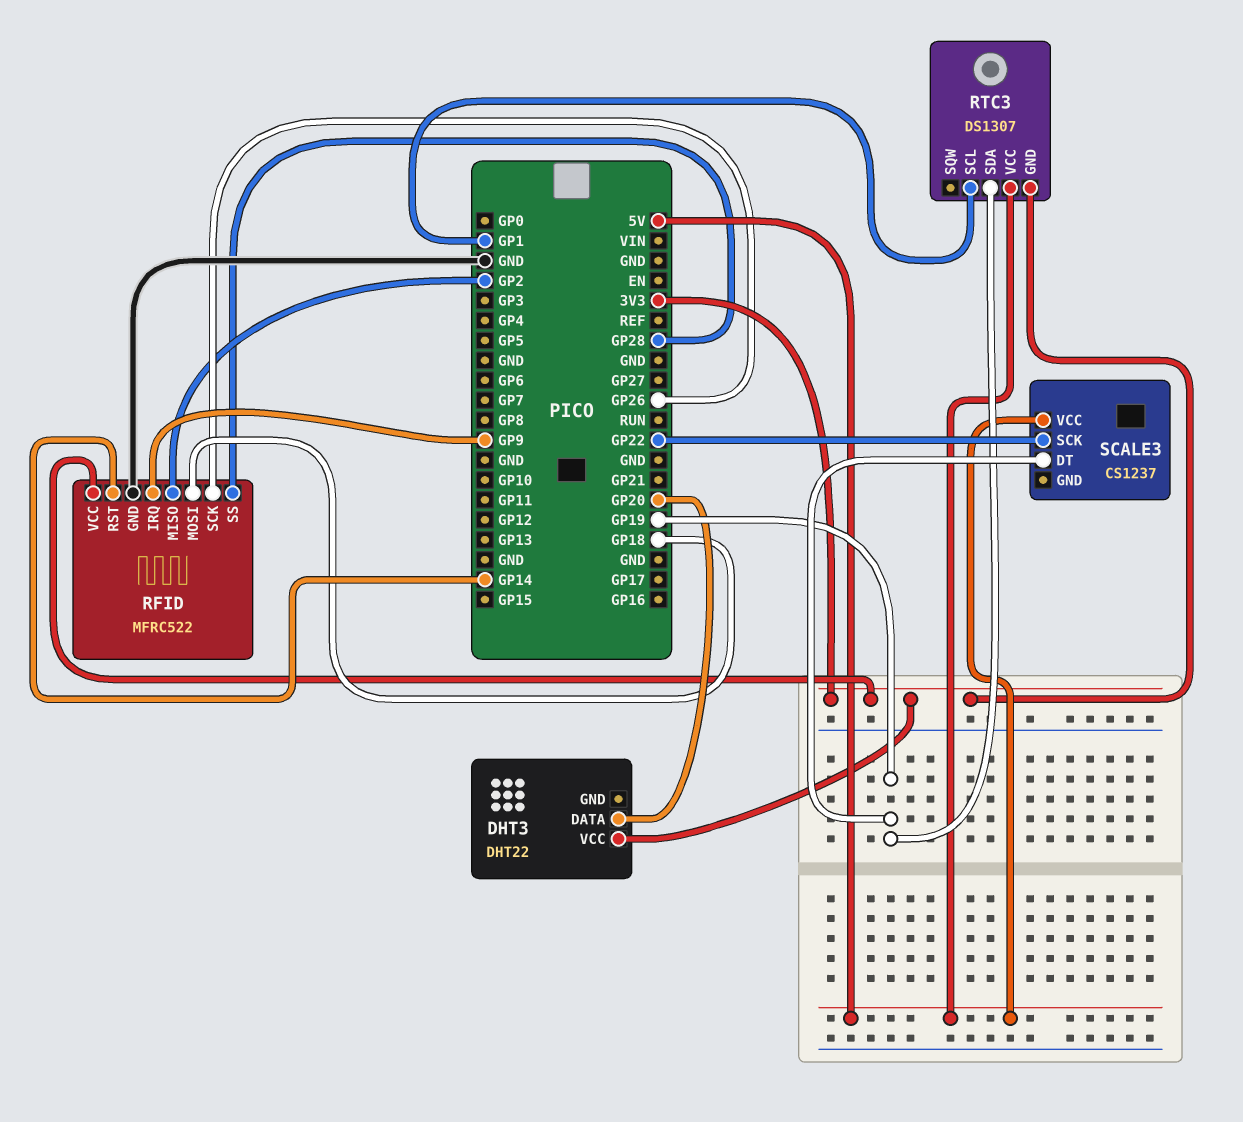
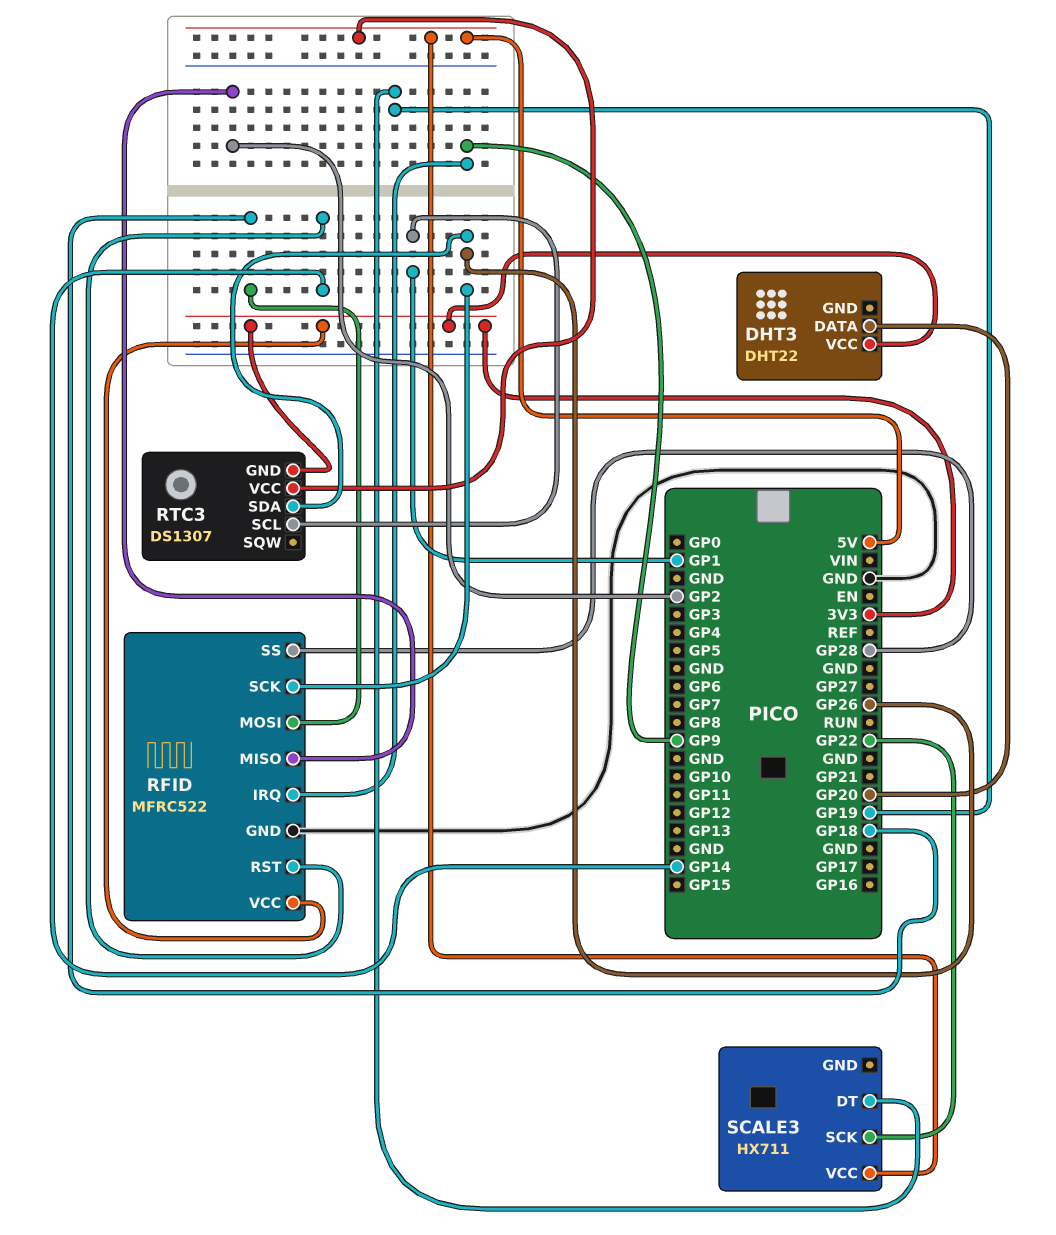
RTC3 pin SDA: GP19 -> GP26
SCALE3: CS1237 -> HX711

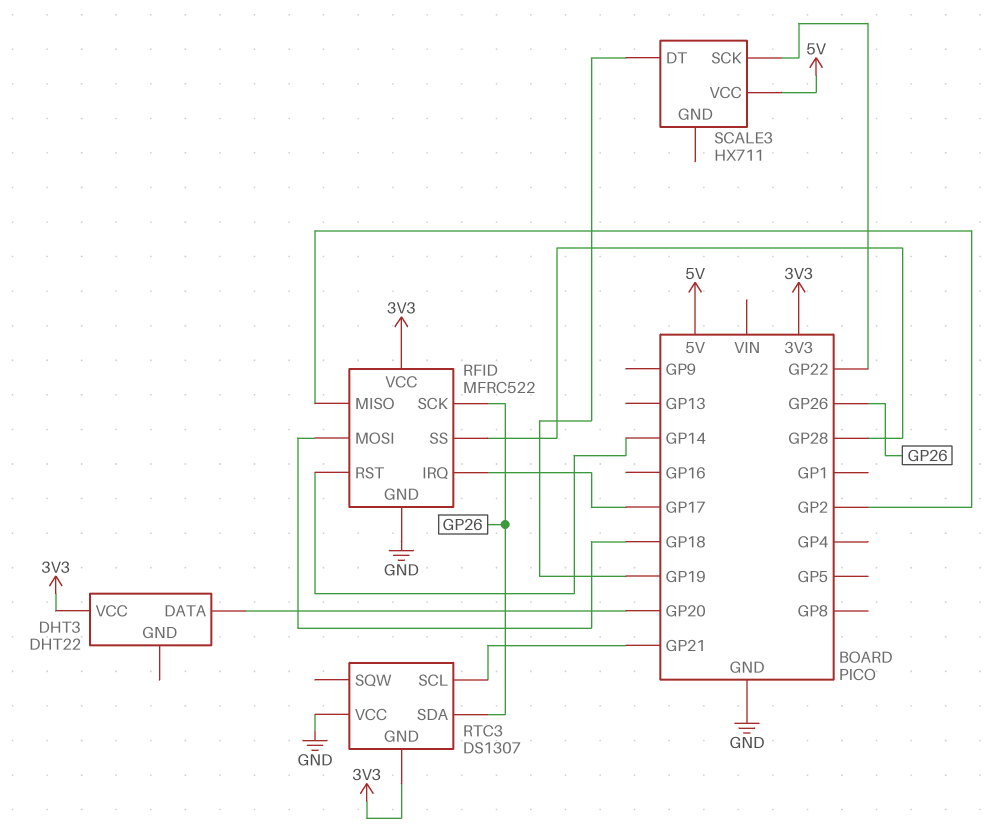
RFID pin IRQ: GP9 -> GP17
RTC3 pin SCL: GP1 -> GP21
RTC3 pin VCC: 5V -> GND

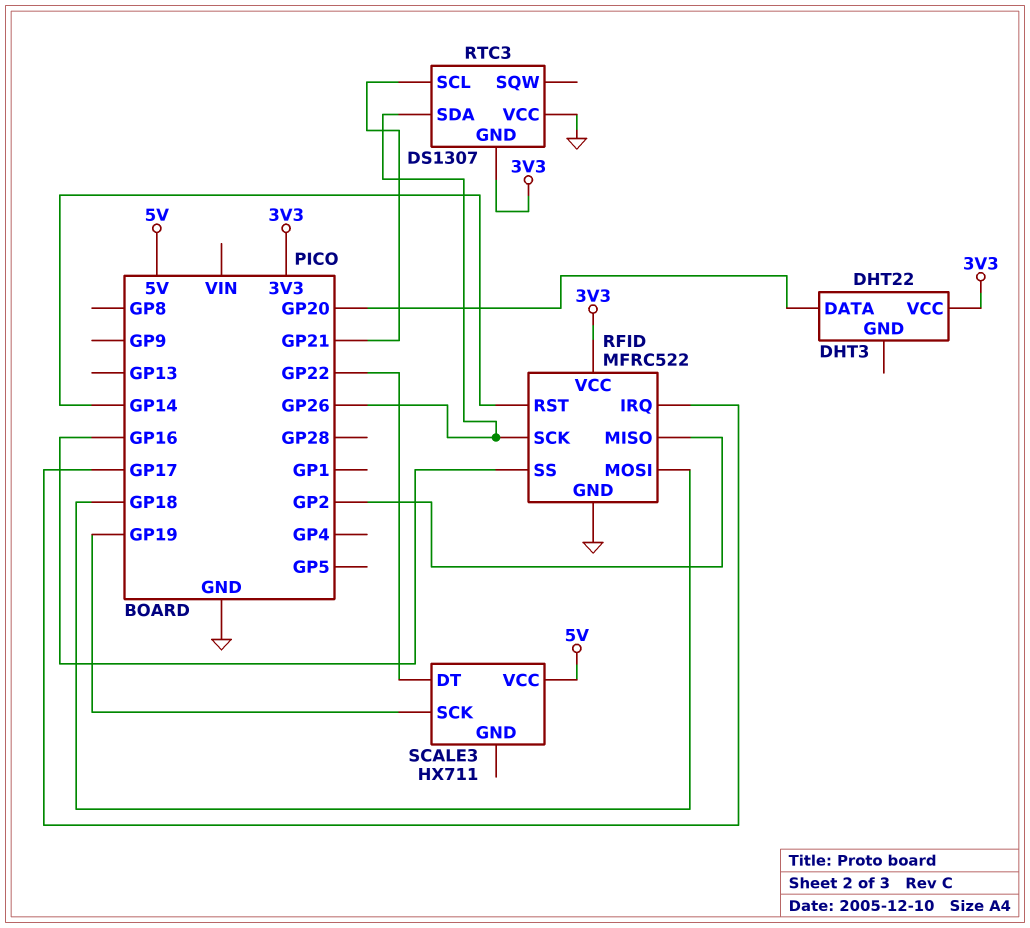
RFID pin SS: GP28 -> GP16
SCALE3 pin DT: GP19 -> GP22
SCALE3 pin SCK: GP22 -> GP19

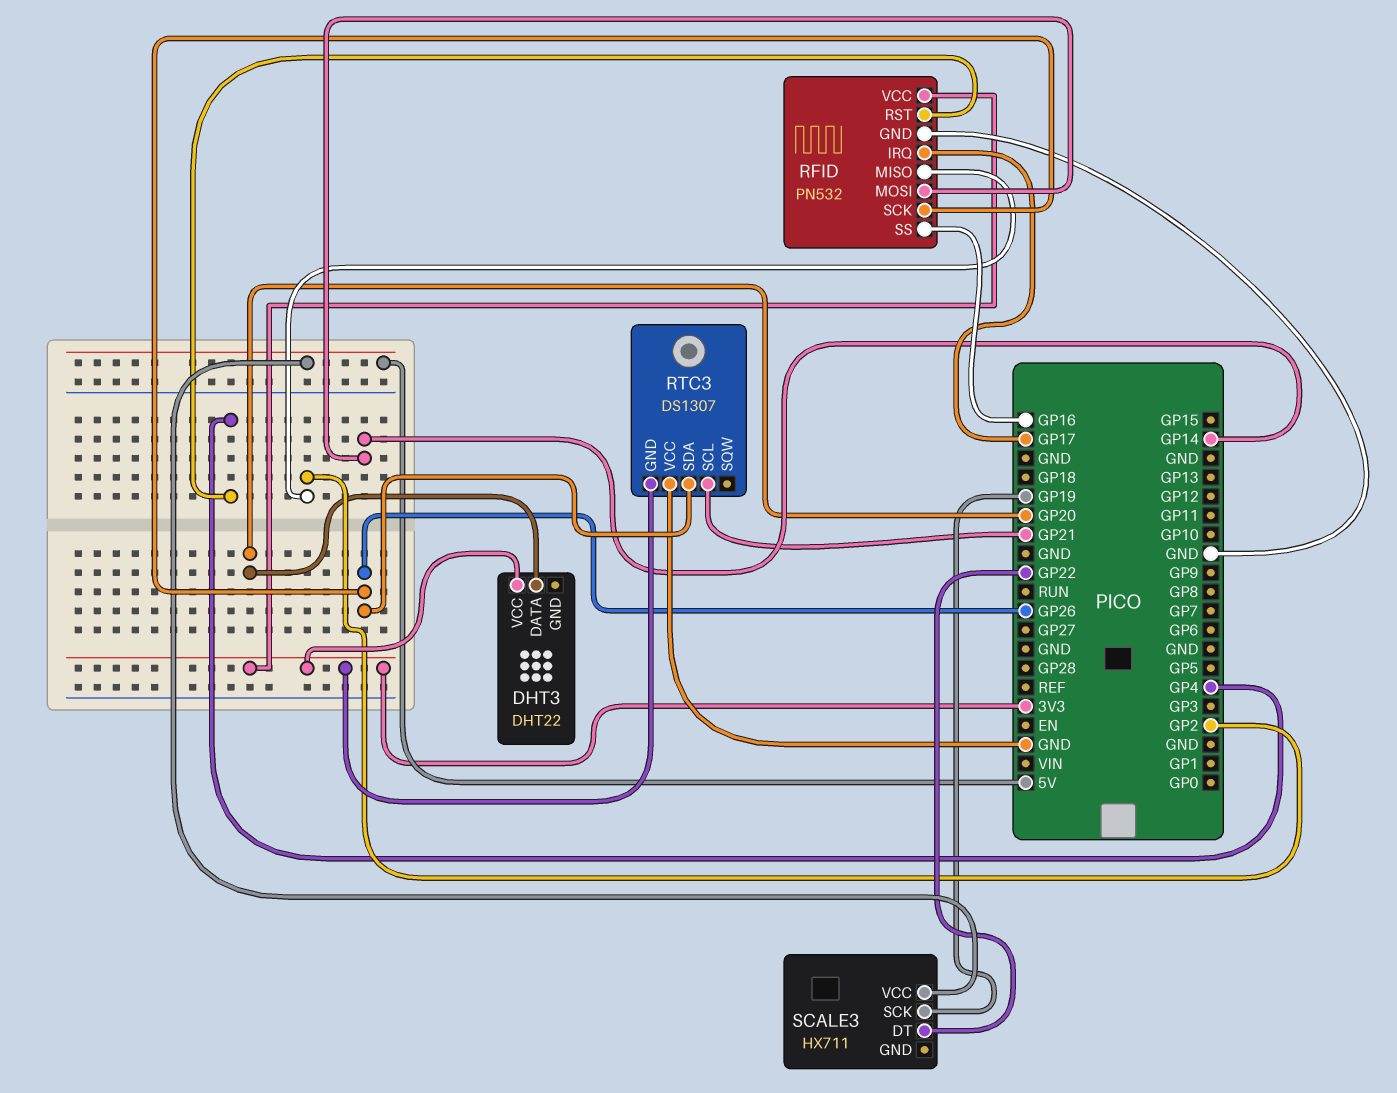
RFID: MFRC522 -> PN532
RFID pin MOSI: GP18 -> GP14
RFID pin RST: GP14 -> GP4

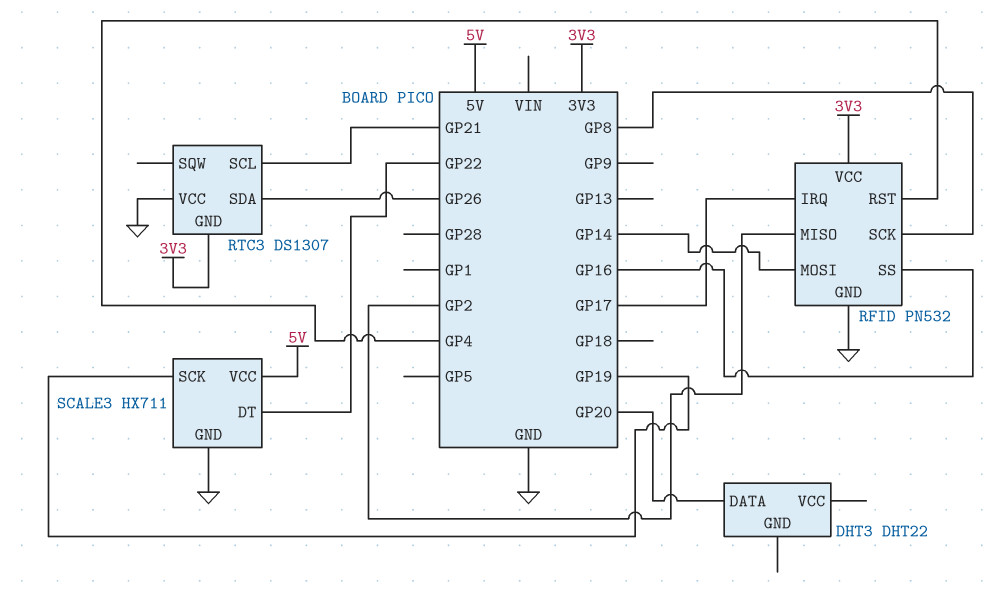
DHT3 pin VCC: 3V3 -> none
RFID pin SCK: GP26 -> GP8
SCALE3 pin GND: none -> GND

